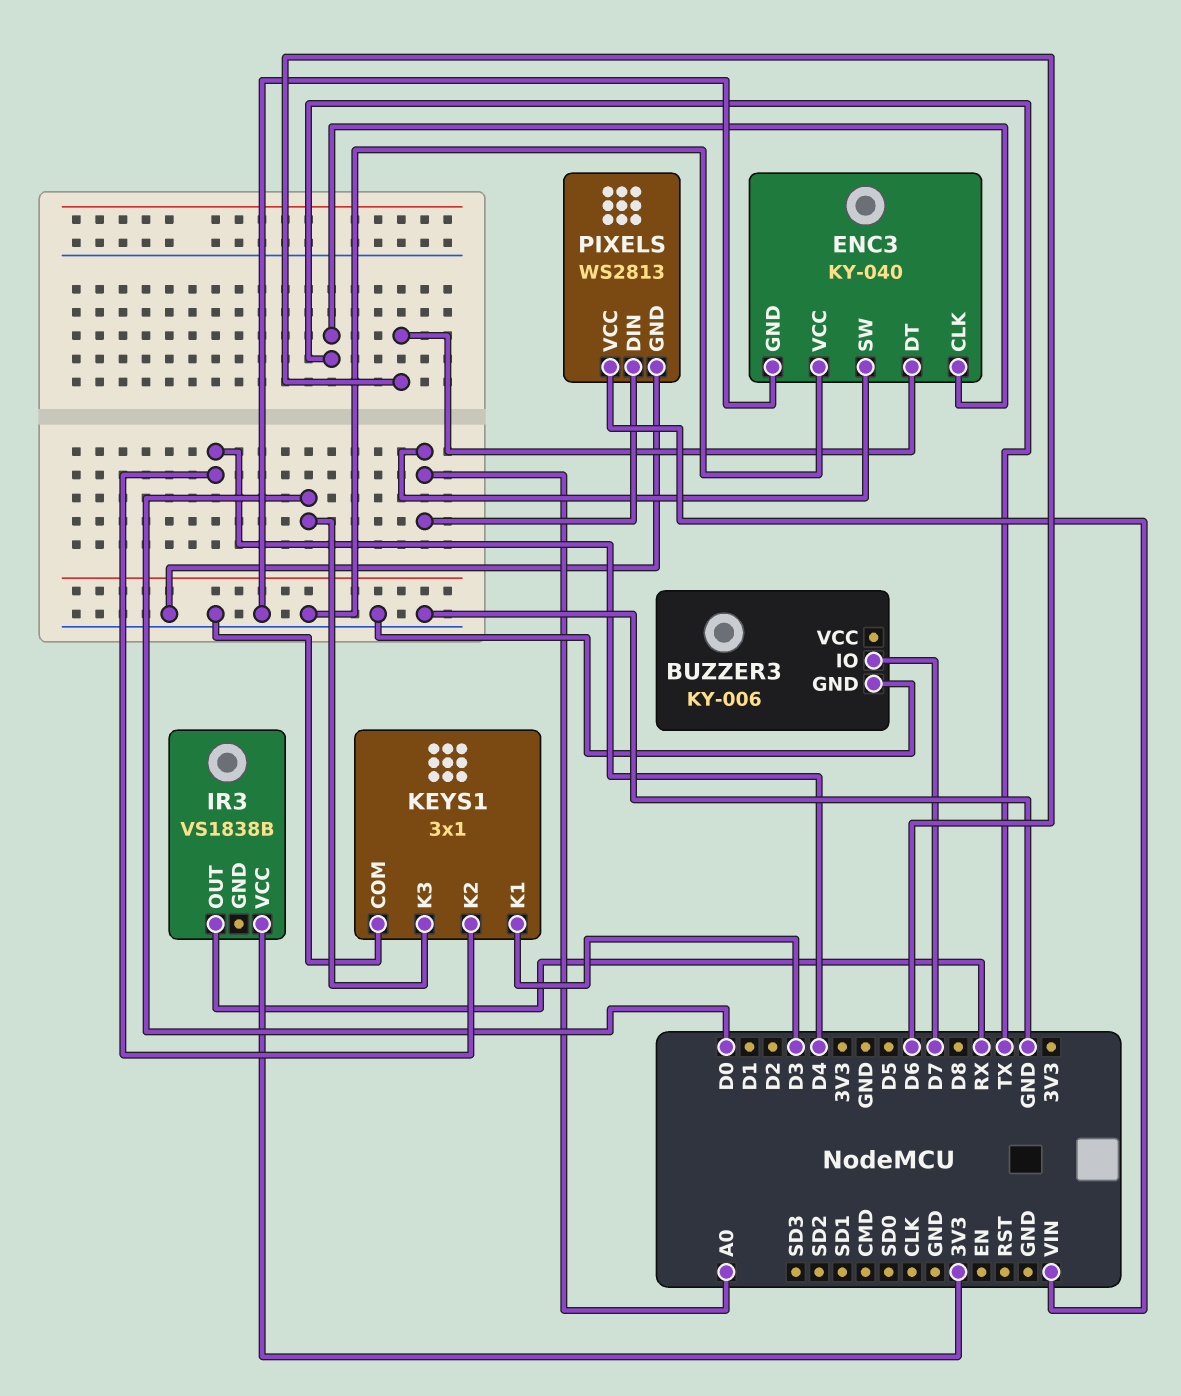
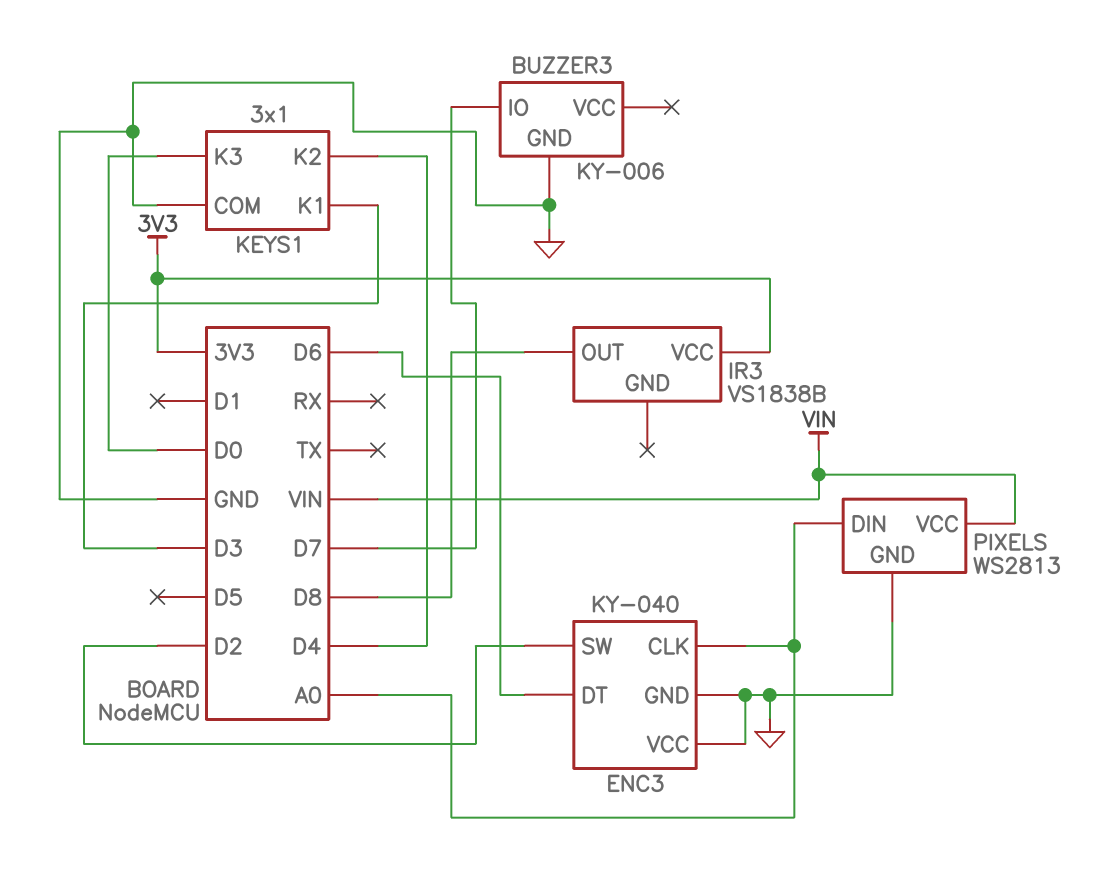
ENC3 pin CLK: TX -> A0
ENC3 pin SW: A0 -> D2
IR3 pin OUT: RX -> D8

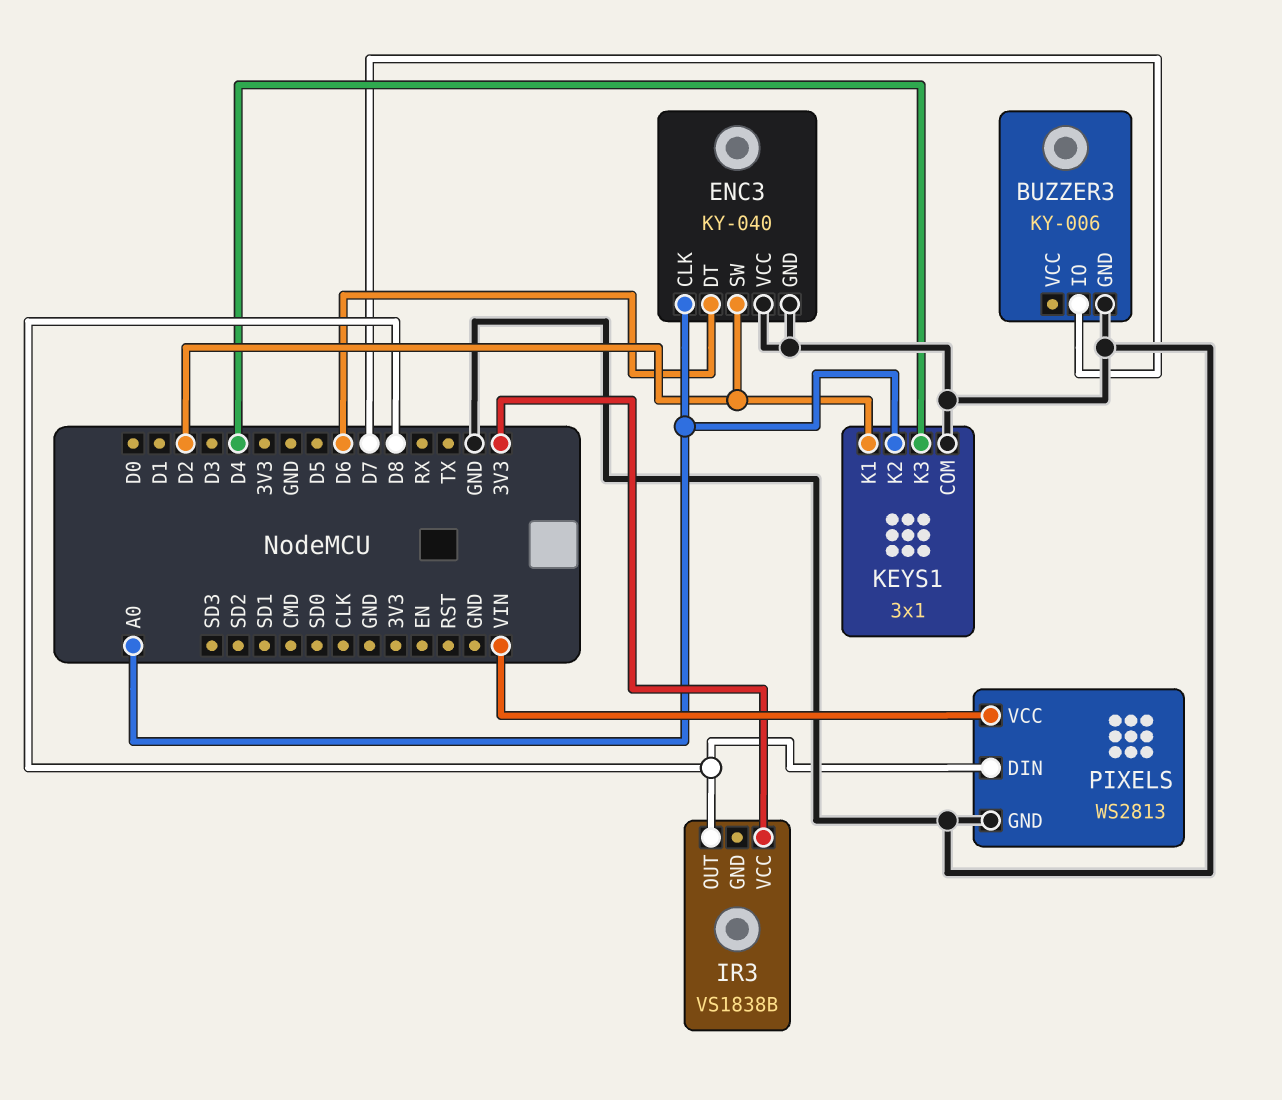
KEYS1 pin K1: D3 -> D2
KEYS1 pin K2: D4 -> A0
KEYS1 pin K3: D0 -> D4
PIXELS pin DIN: A0 -> D8

